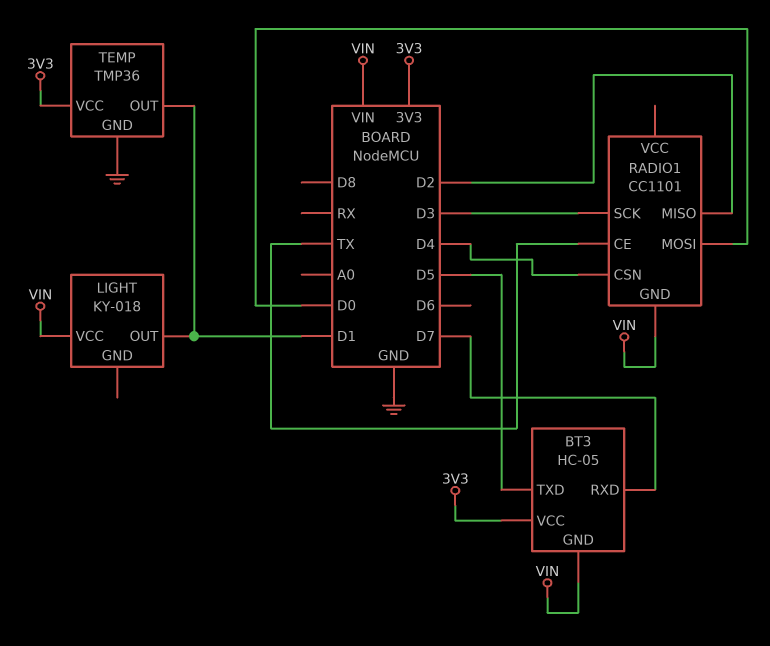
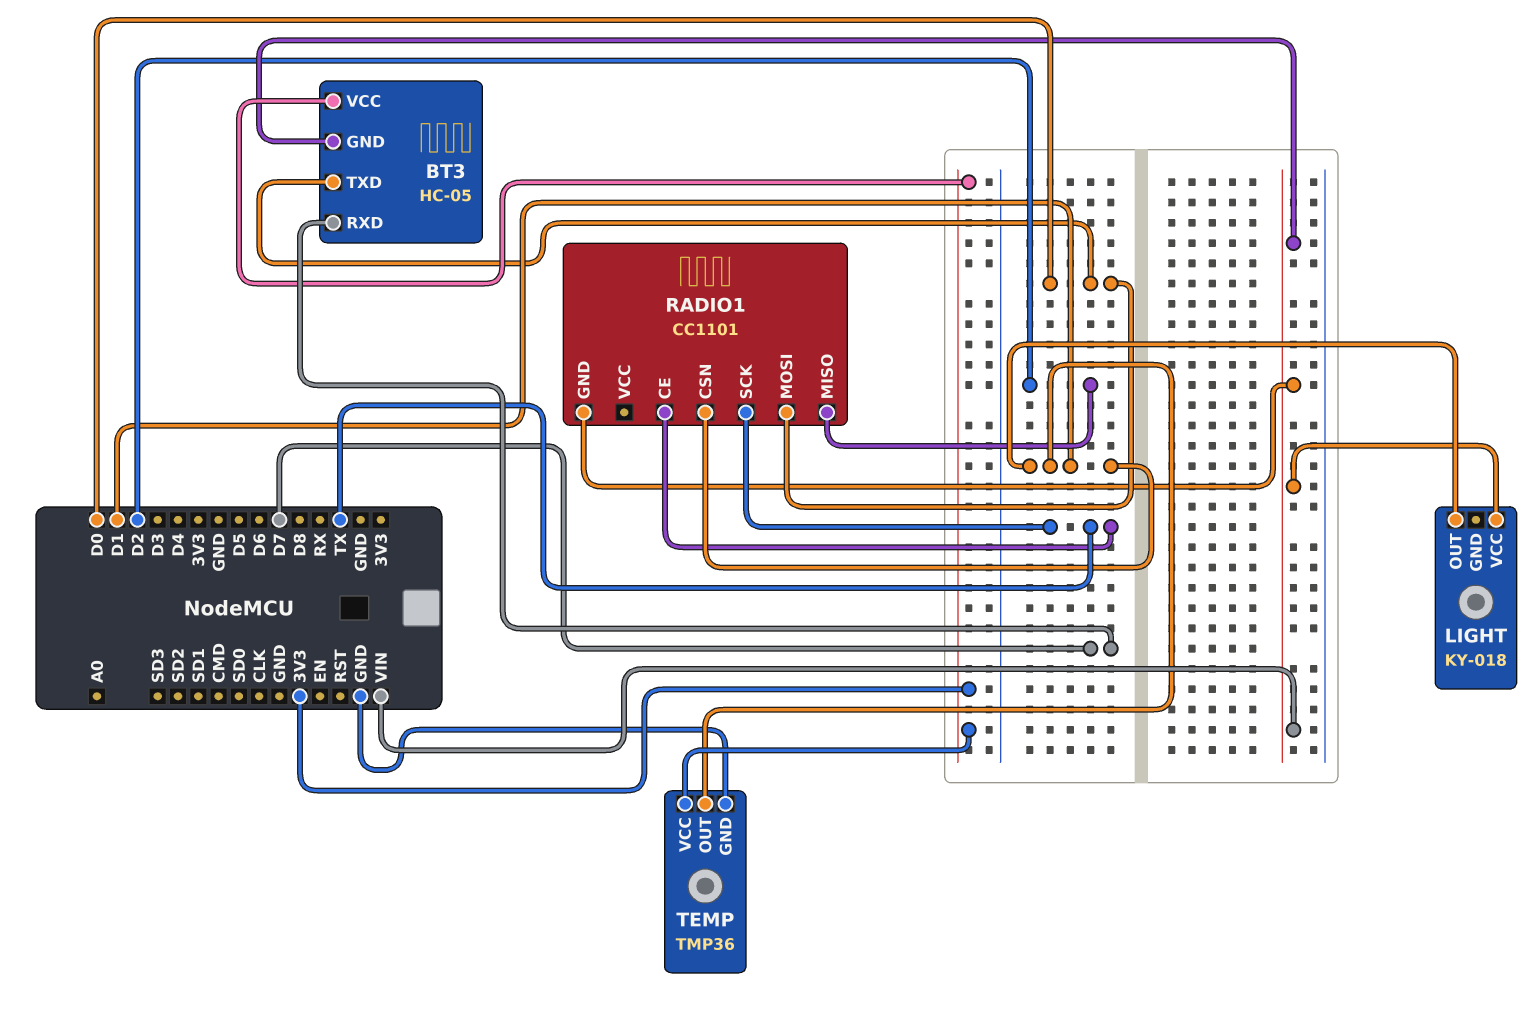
BT3 pin TXD: D5 -> D0
RADIO1 pin CSN: D4 -> D1
RADIO1 pin SCK: D3 -> TX

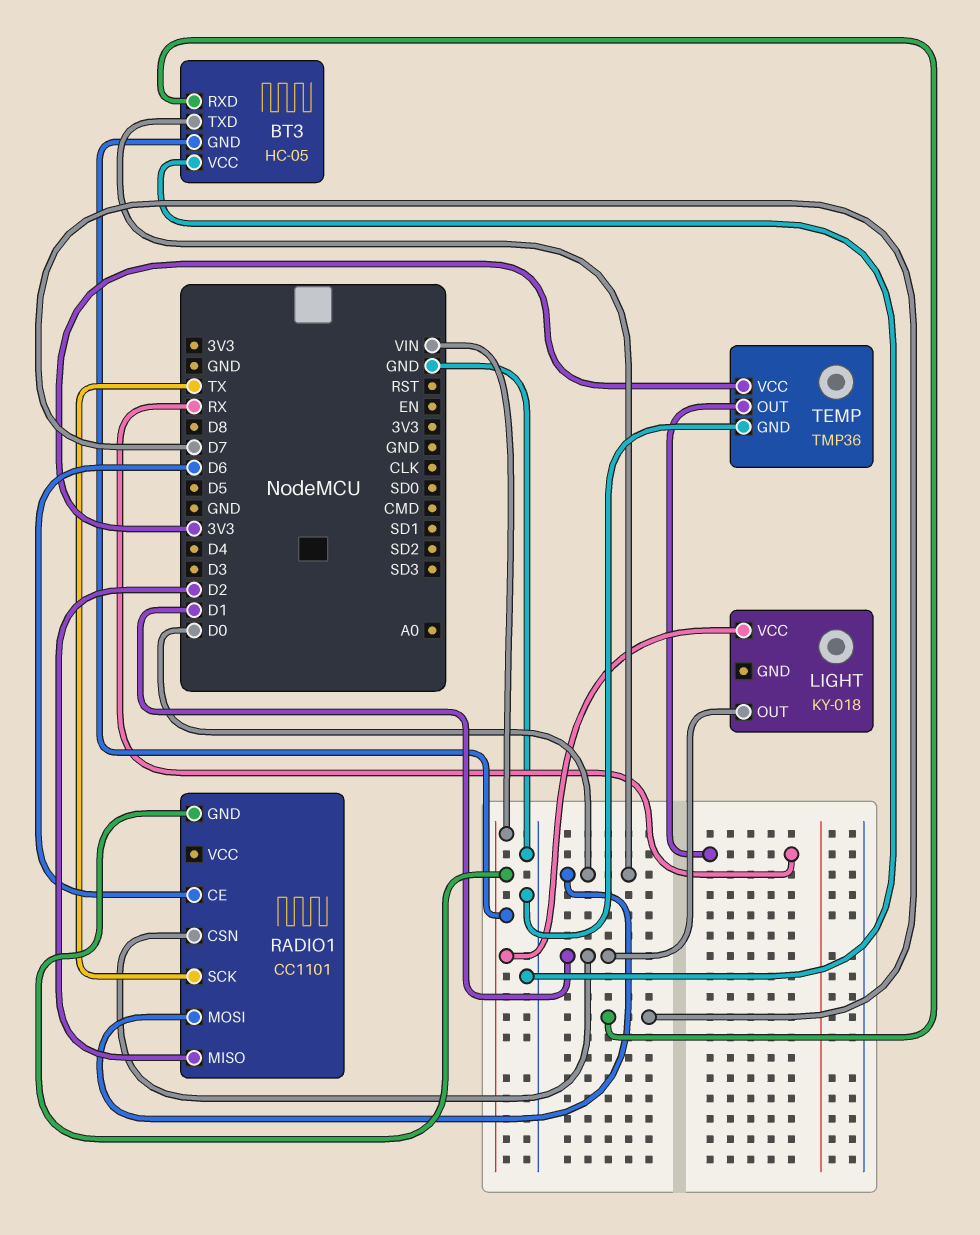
BT3 pin VCC: 3V3 -> GND
RADIO1 pin CE: TX -> D6
TEMP pin OUT: D1 -> RX

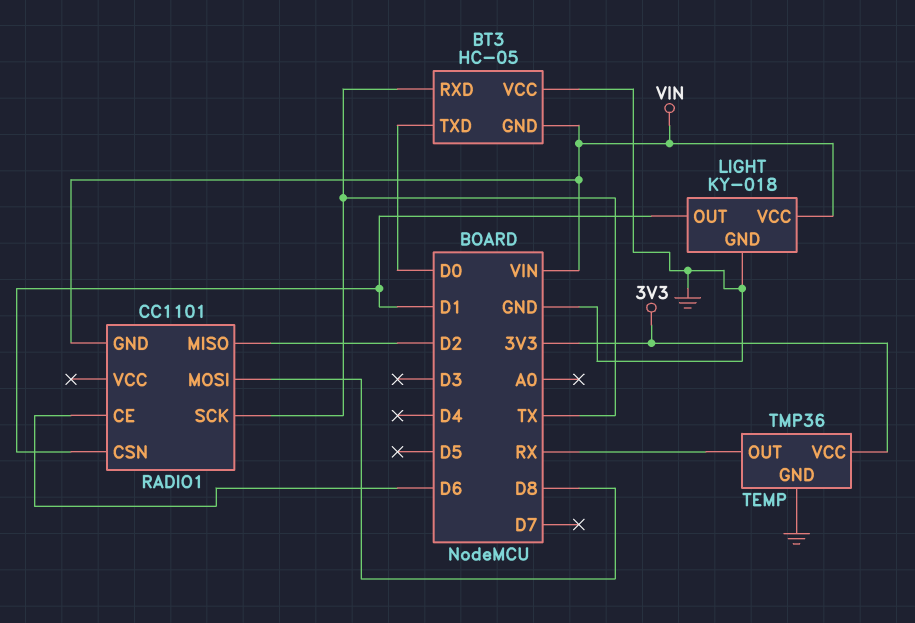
BT3 pin RXD: D7 -> TX
LIGHT pin GND: none -> GND
RADIO1 pin MOSI: D0 -> D8

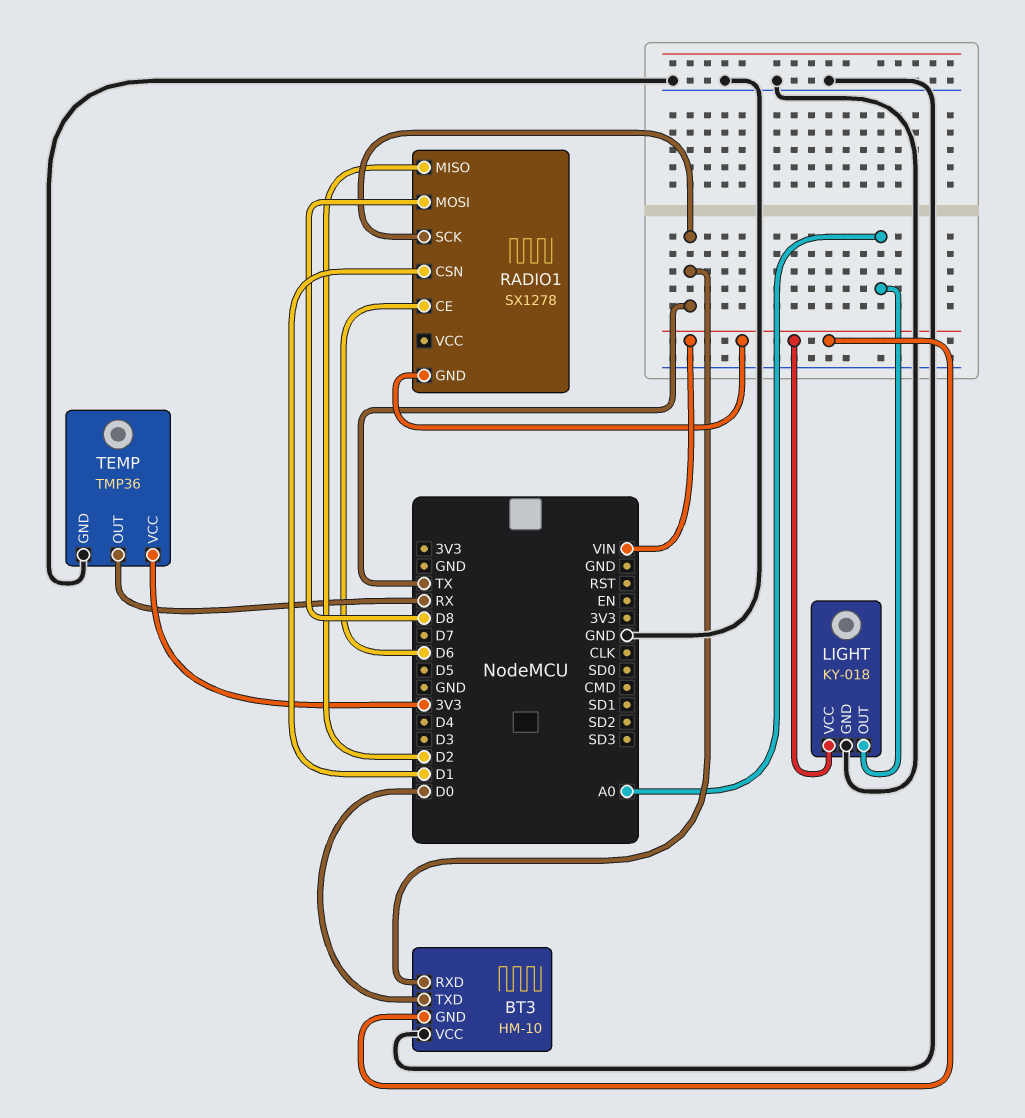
BT3: HC-05 -> HM-10
LIGHT pin OUT: D1 -> A0
RADIO1: CC1101 -> SX1278

